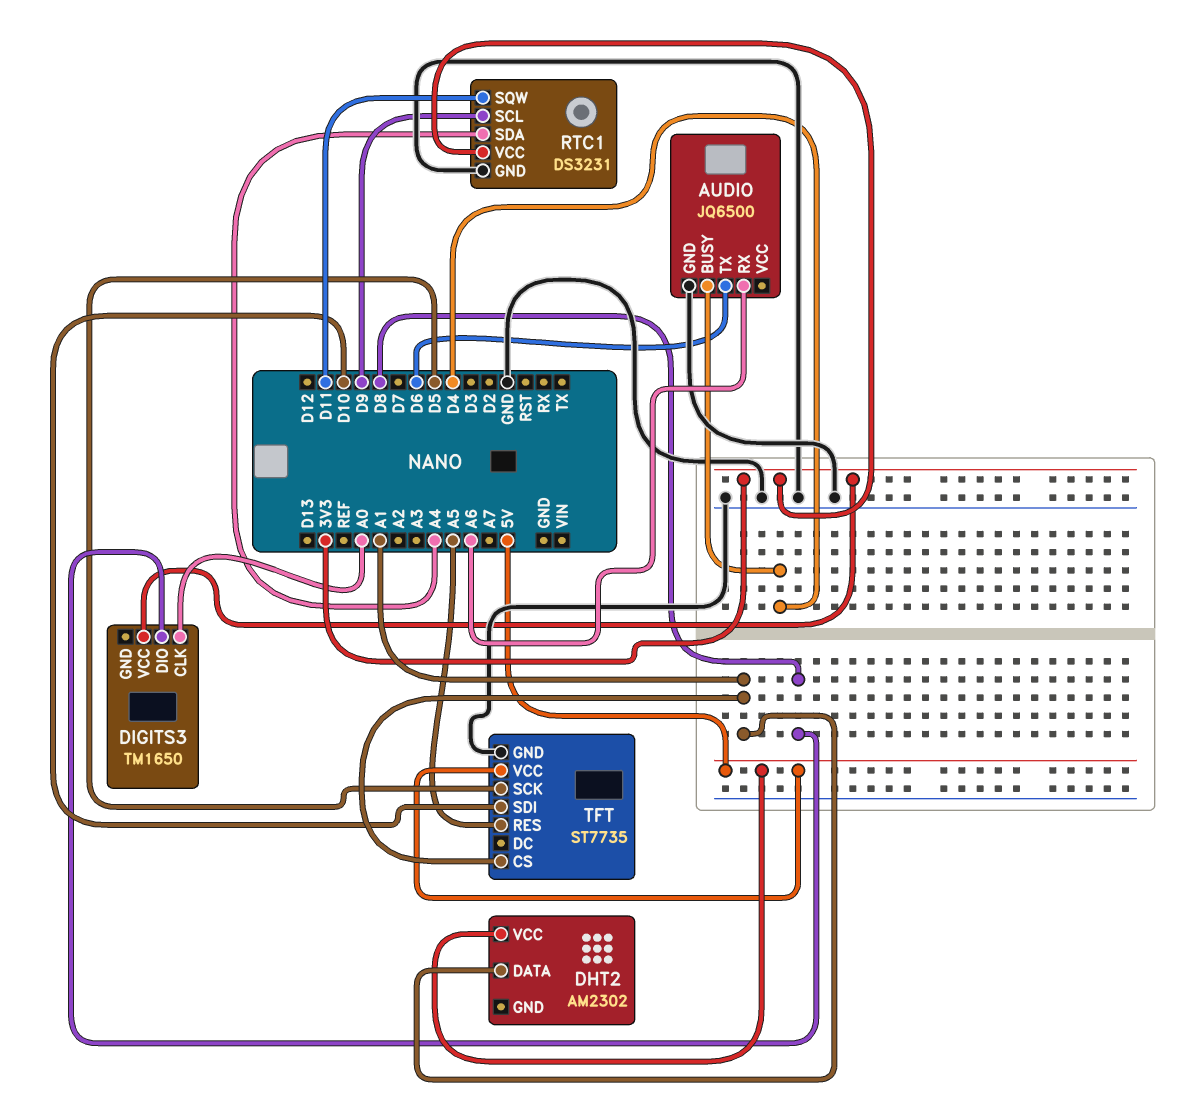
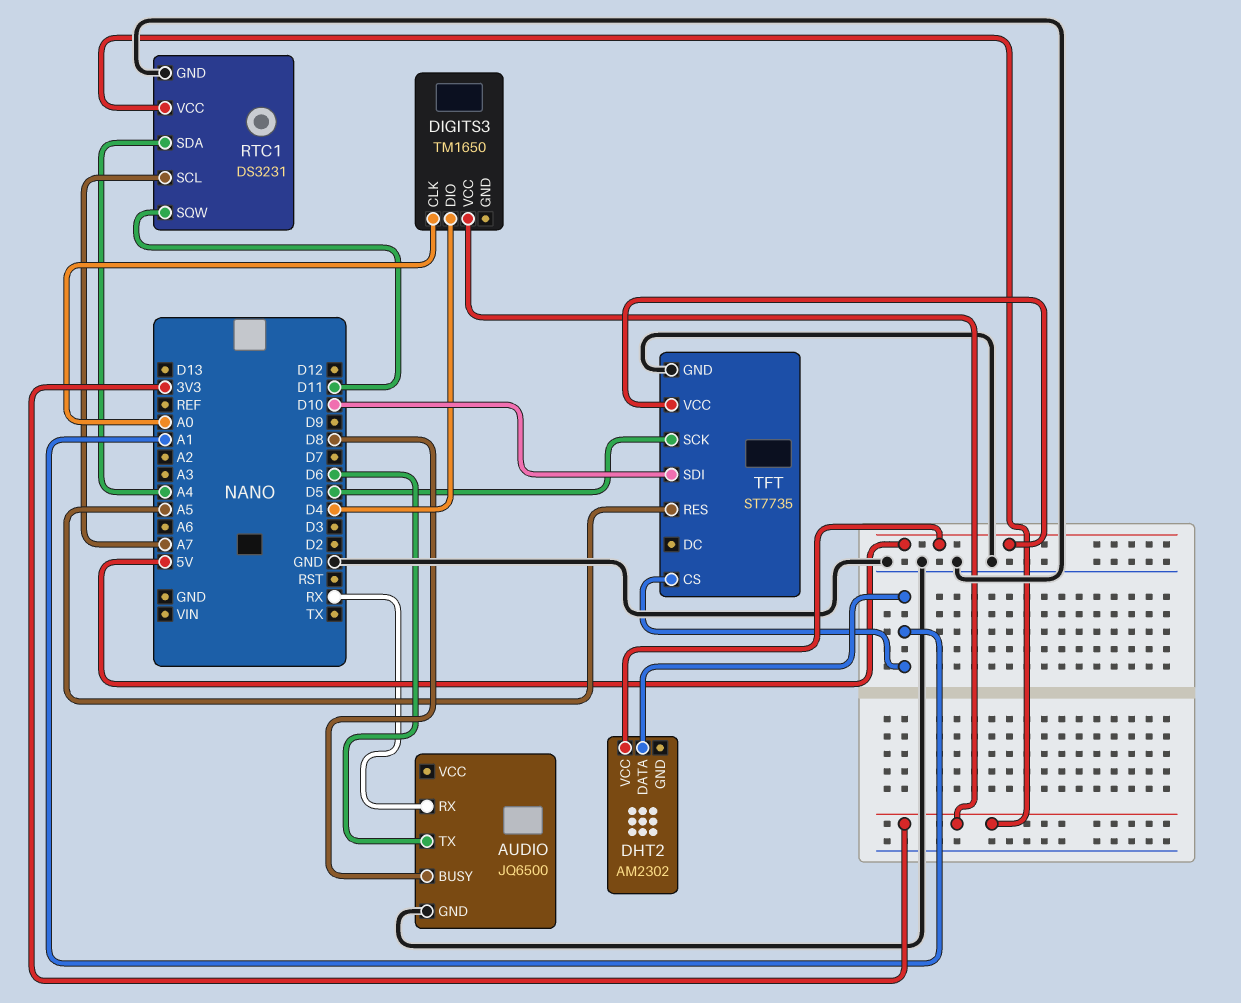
AUDIO pin BUSY: D4 -> D8
AUDIO pin RX: A6 -> RX
DIGITS3 pin DIO: D8 -> D4
RTC1 pin SCL: D9 -> A7

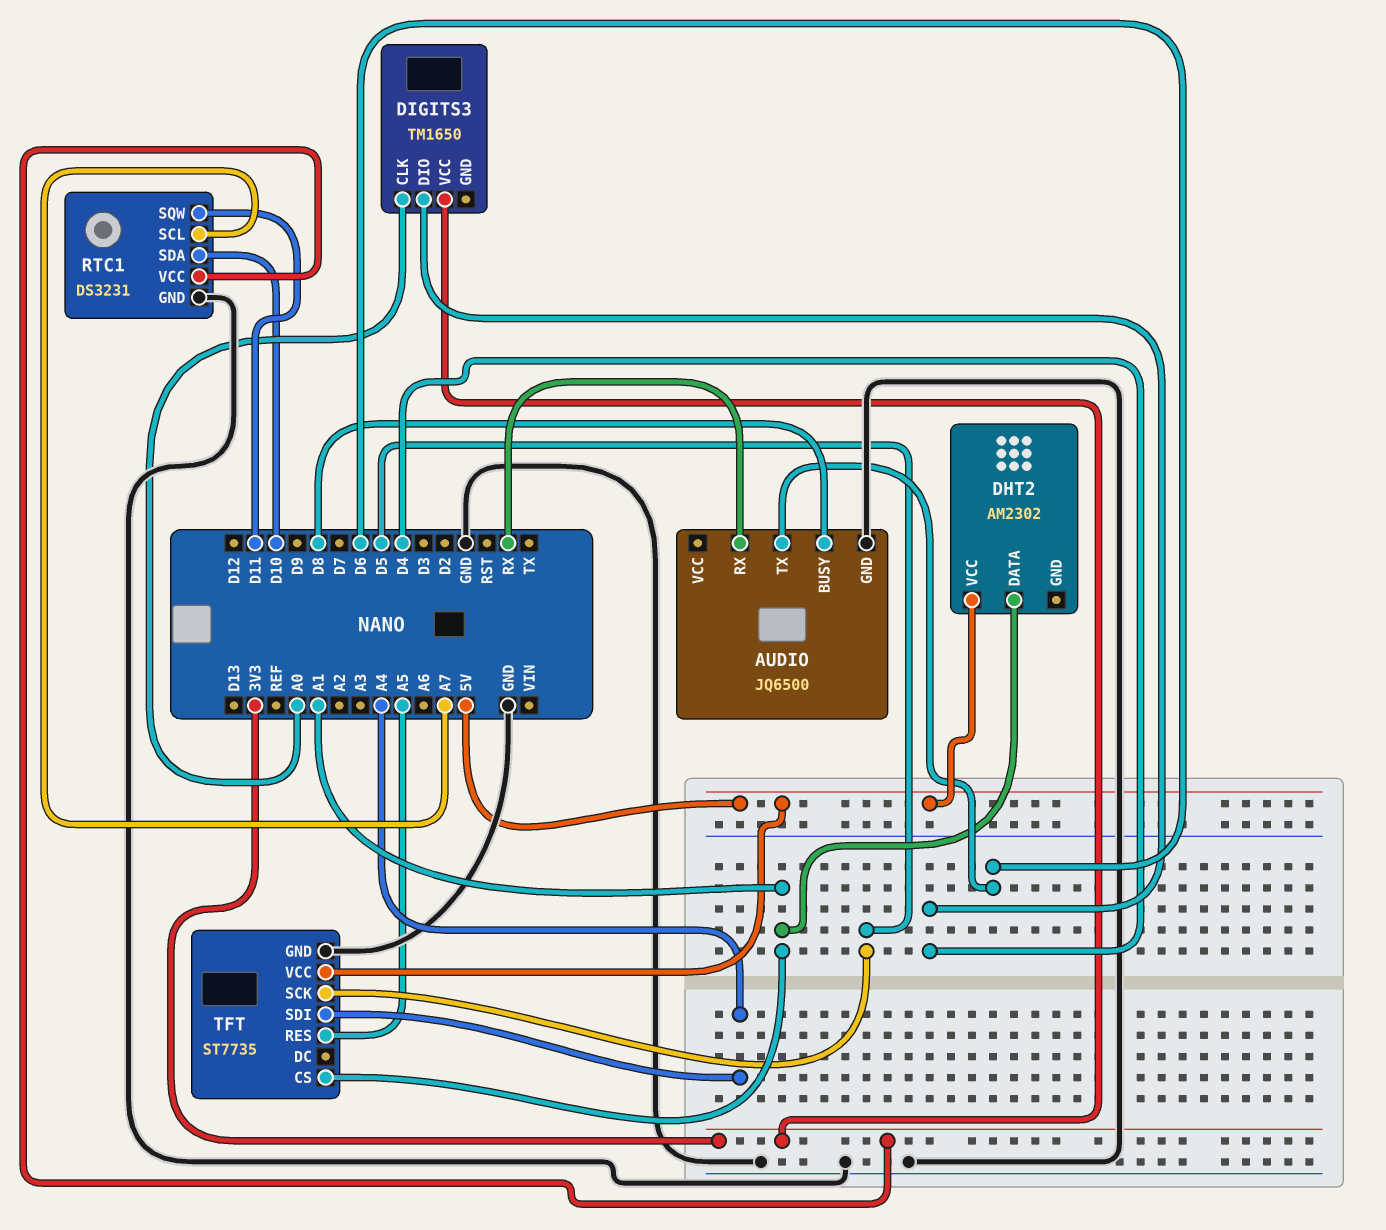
RTC1 pin SDA: A4 -> D10
TFT pin SDI: D10 -> A4

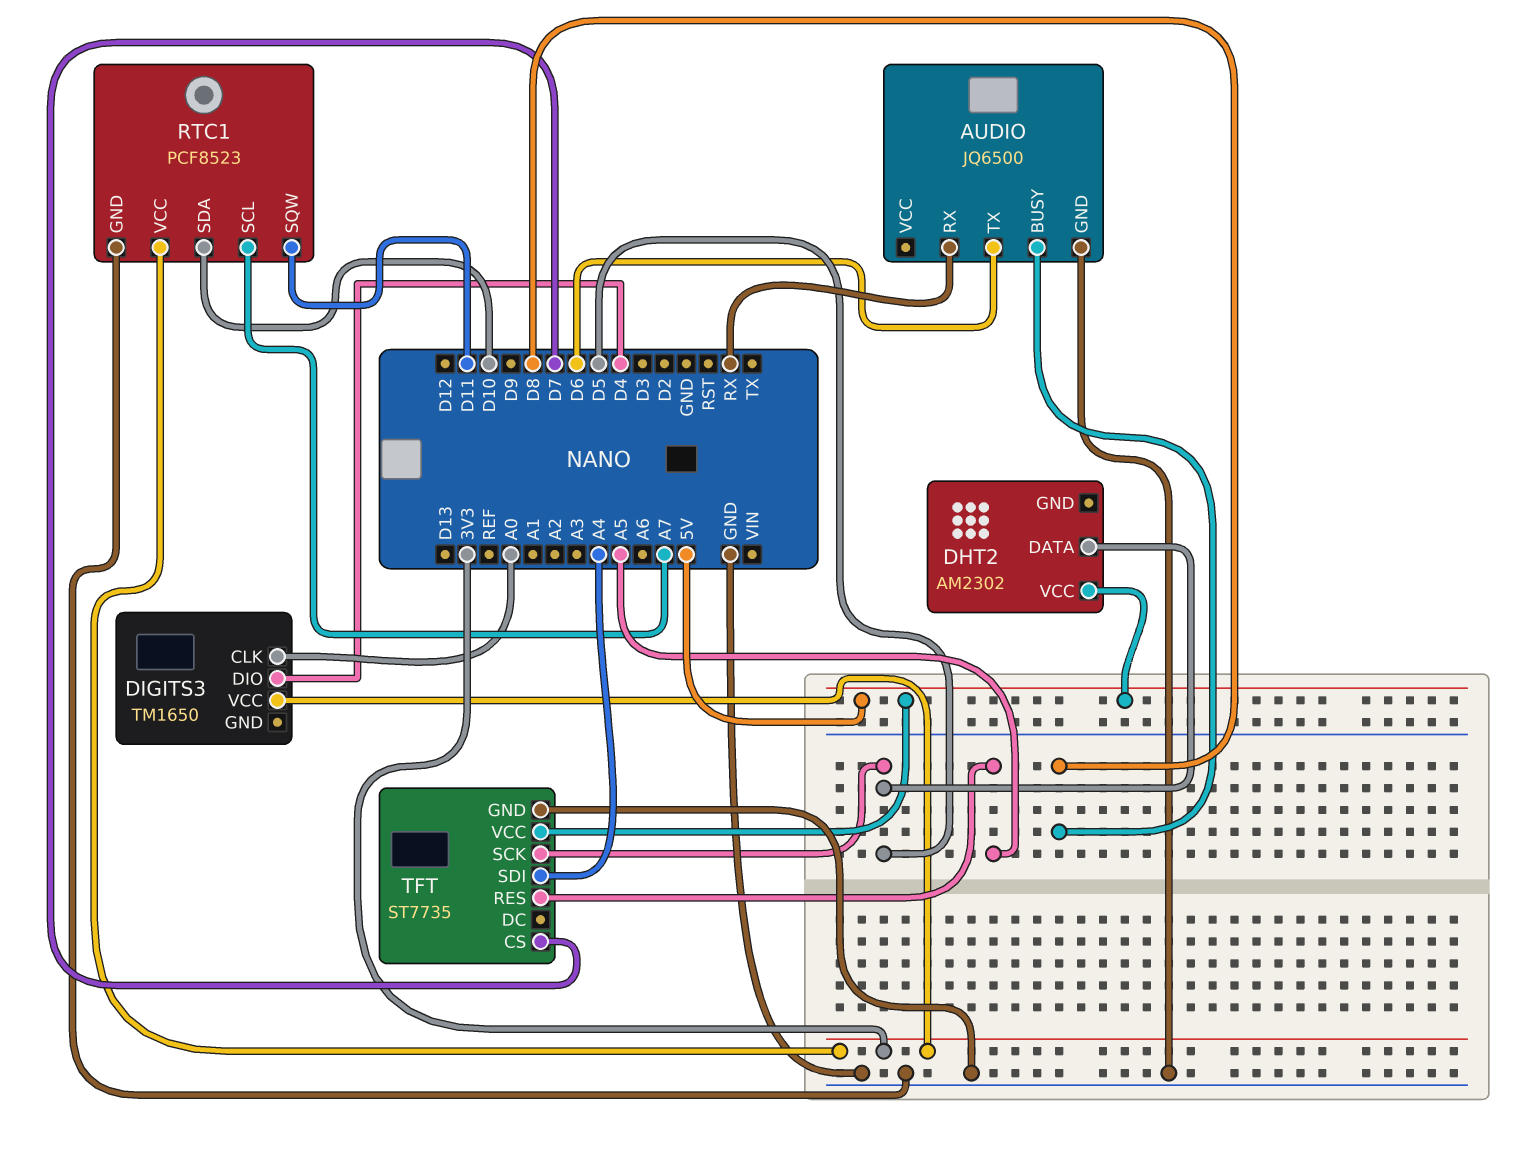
DHT2 pin DATA: A1 -> D5
RTC1: DS3231 -> PCF8523
TFT pin CS: A1 -> D7

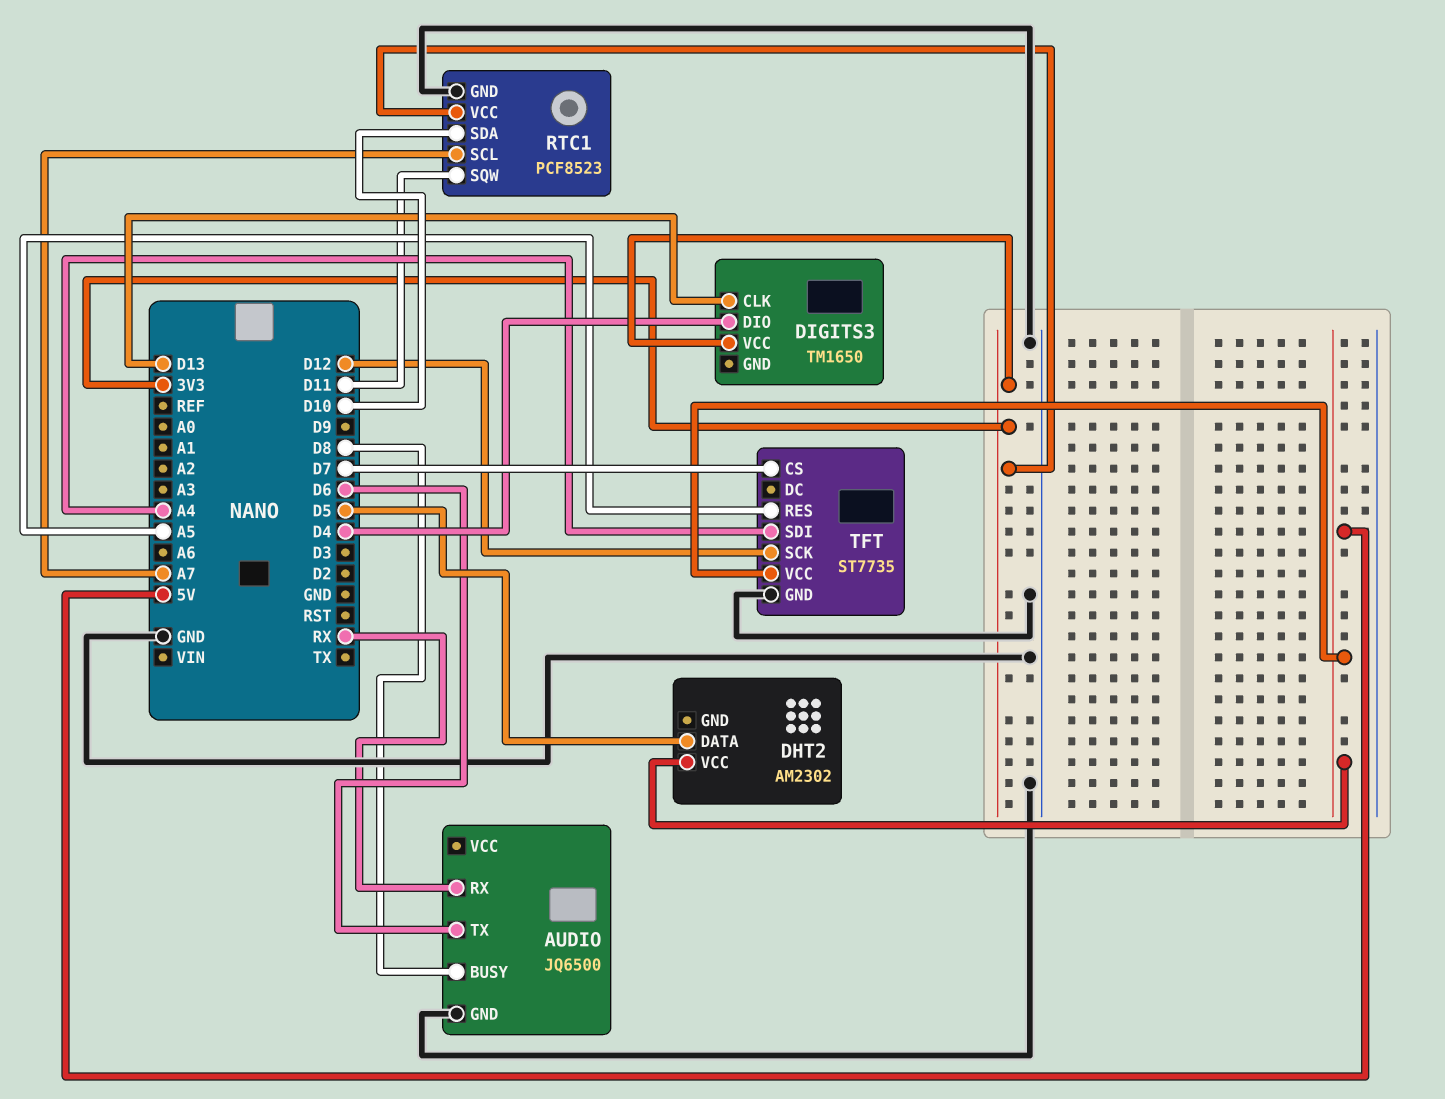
DIGITS3 pin CLK: A0 -> D13
TFT pin SCK: D5 -> D12

